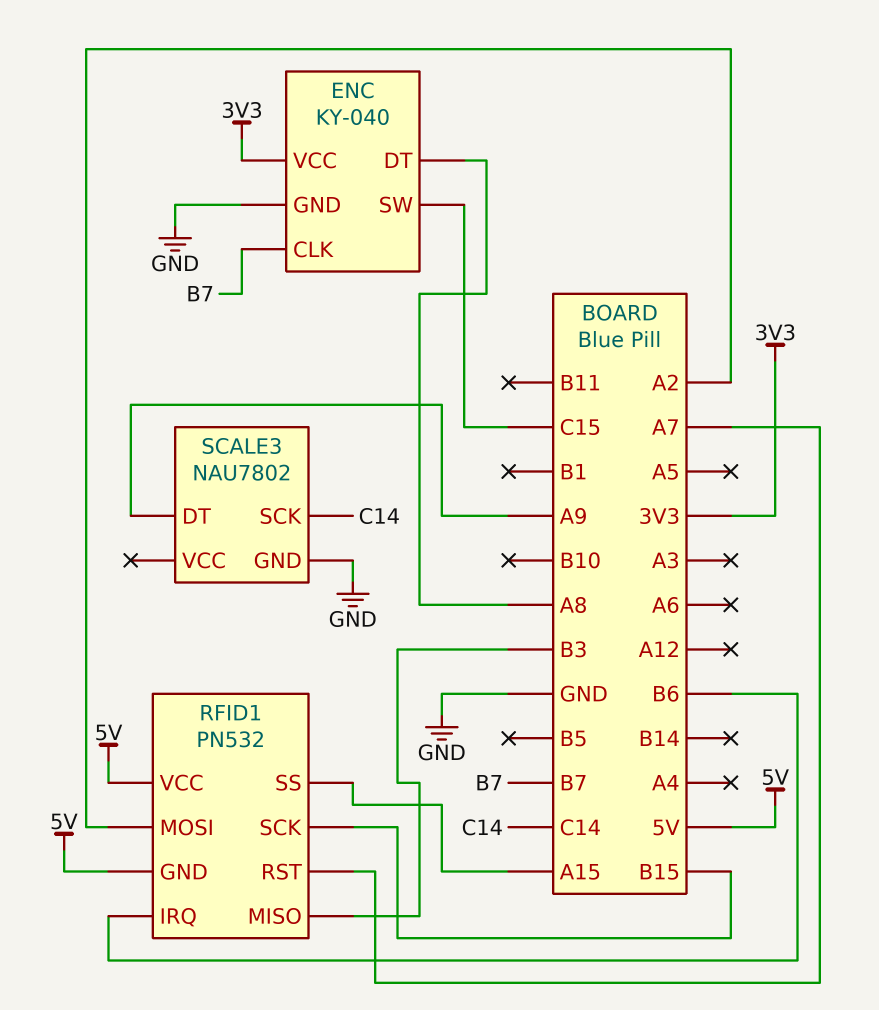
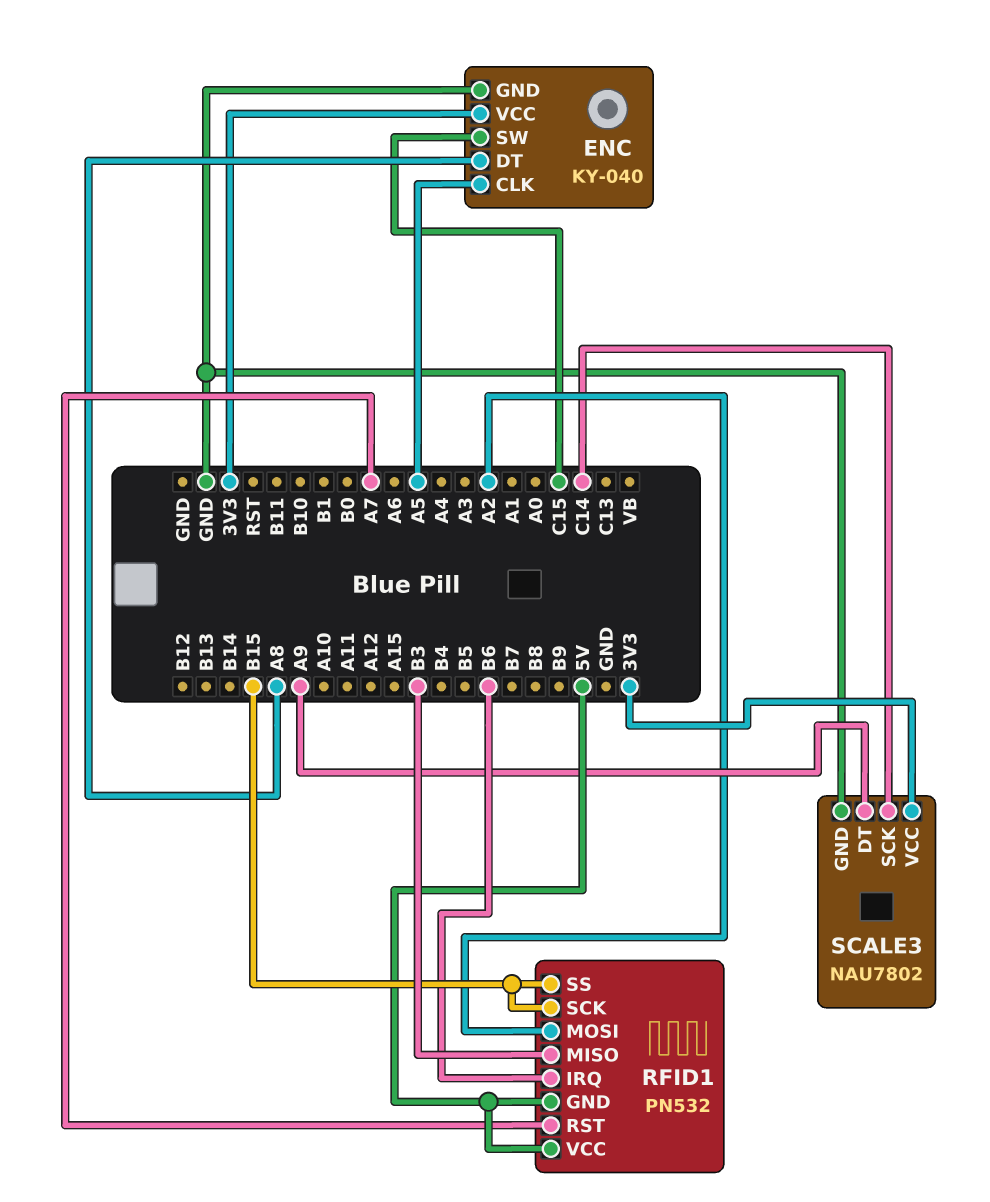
ENC pin CLK: B7 -> A5
RFID1 pin SS: A15 -> B15
SCALE3 pin VCC: none -> 3V3

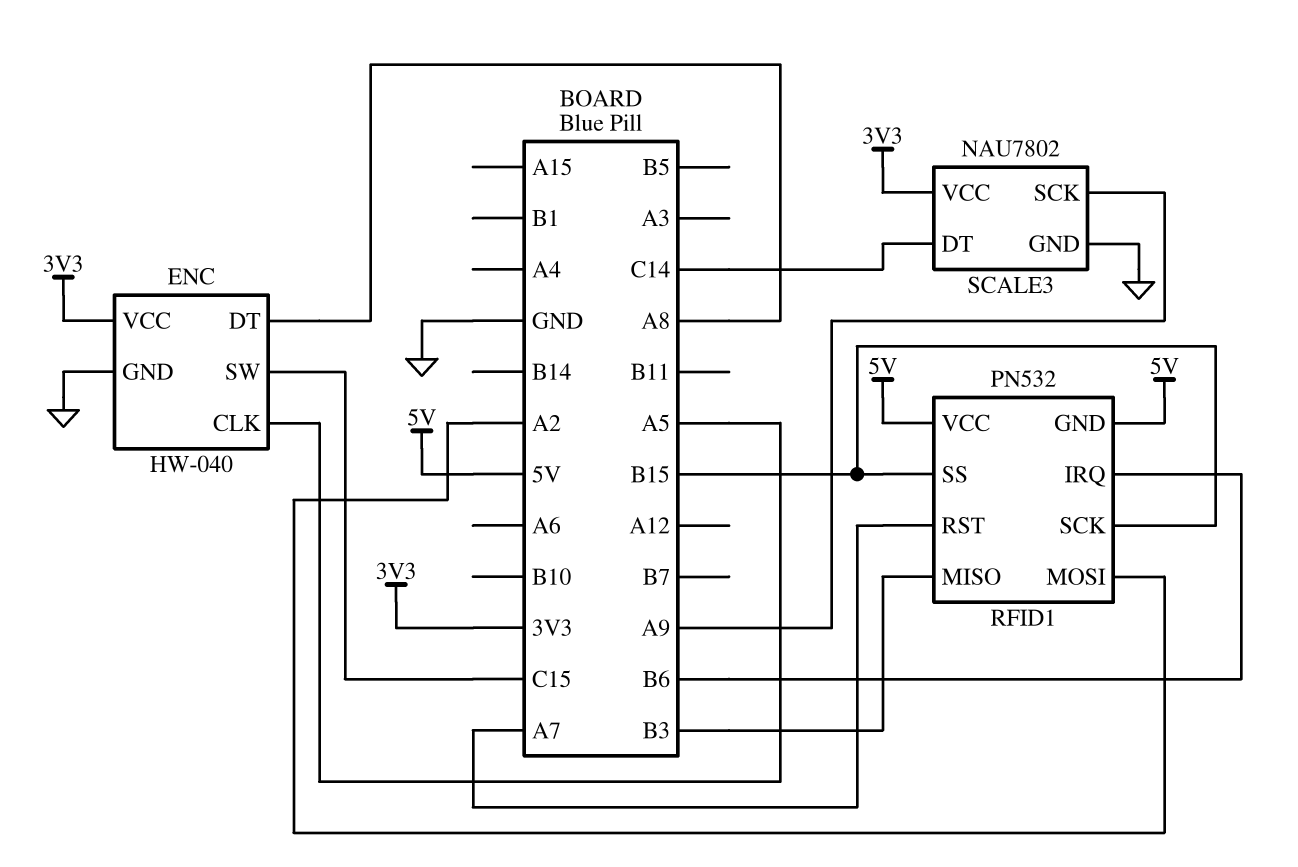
ENC: KY-040 -> HW-040
SCALE3 pin DT: A9 -> C14
SCALE3 pin SCK: C14 -> A9

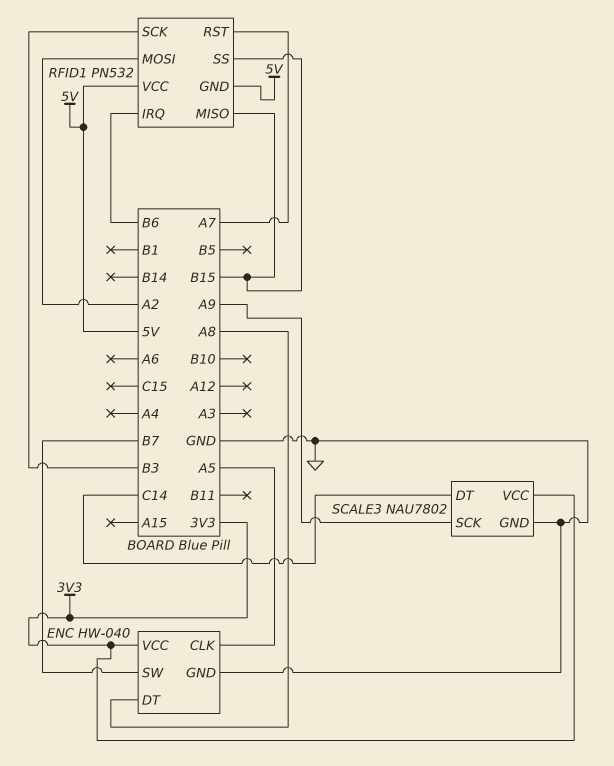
ENC pin SW: C15 -> B7
RFID1 pin MISO: B3 -> B15
RFID1 pin SCK: B15 -> B3

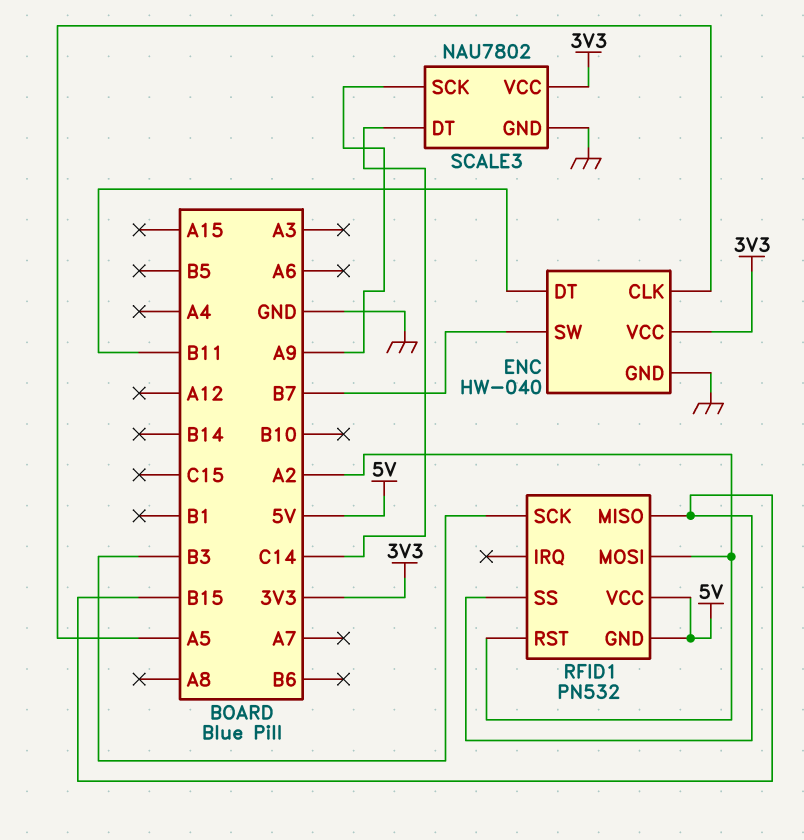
ENC pin DT: A8 -> B11
RFID1 pin IRQ: B6 -> none
RFID1 pin RST: A7 -> A2

